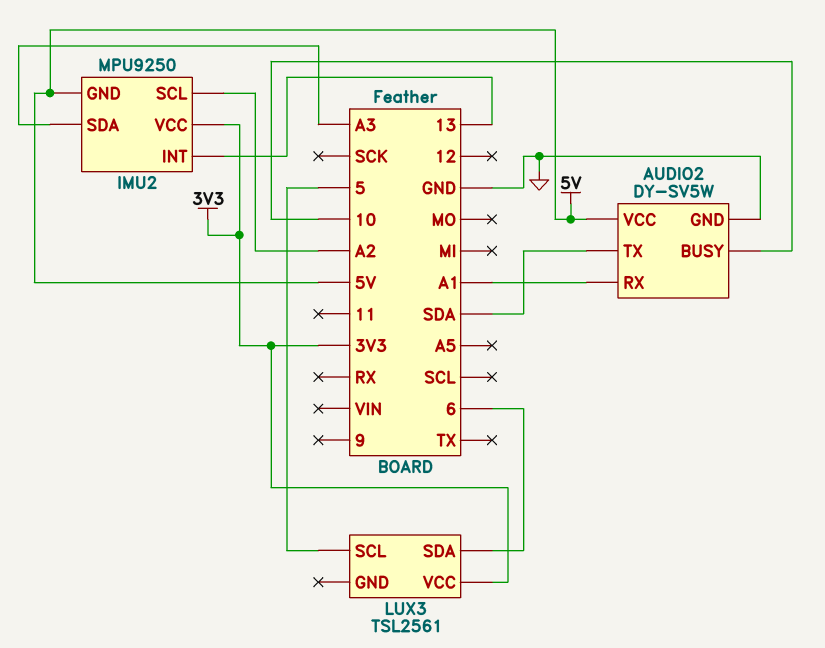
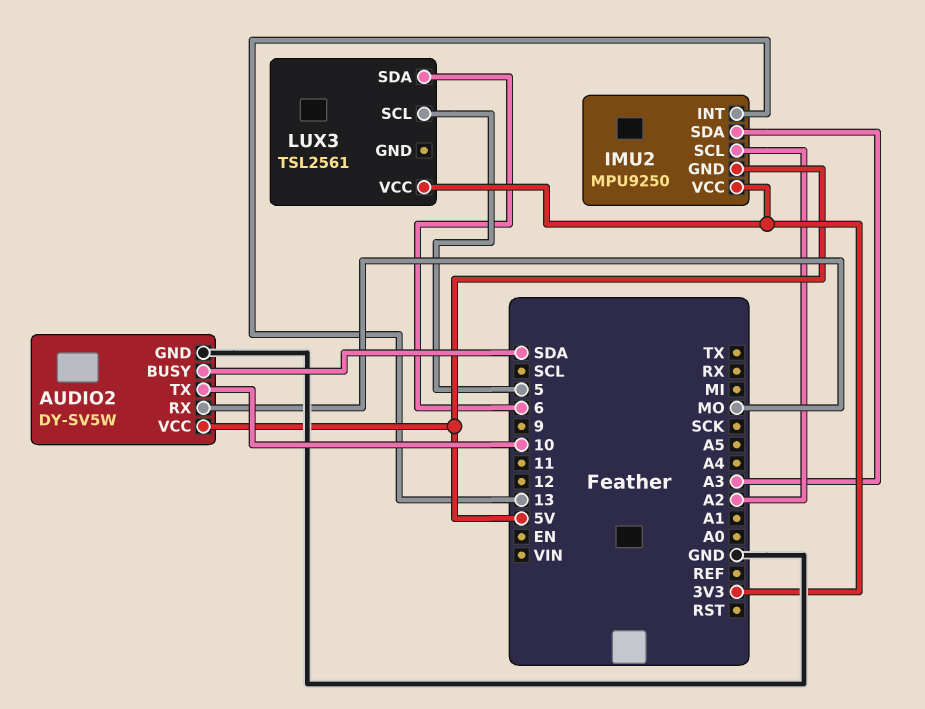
AUDIO2 pin BUSY: 10 -> SDA
AUDIO2 pin RX: A1 -> MO
AUDIO2 pin TX: SDA -> 10

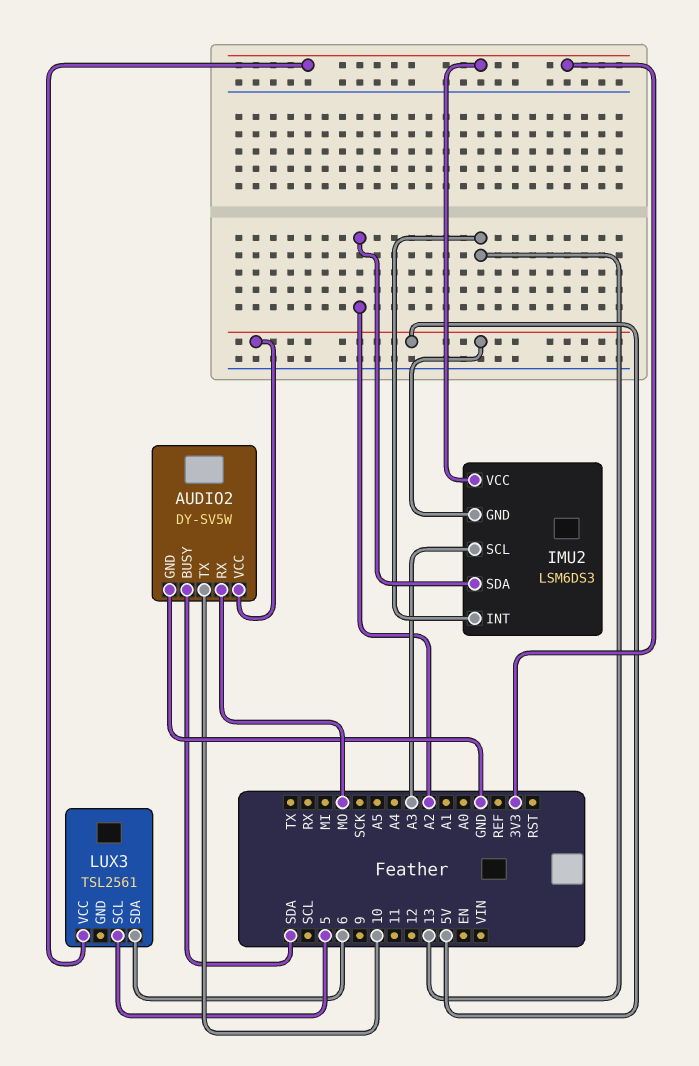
IMU2: MPU9250 -> LSM6DS3
IMU2 pin SCL: A2 -> A3
IMU2 pin SDA: A3 -> A2

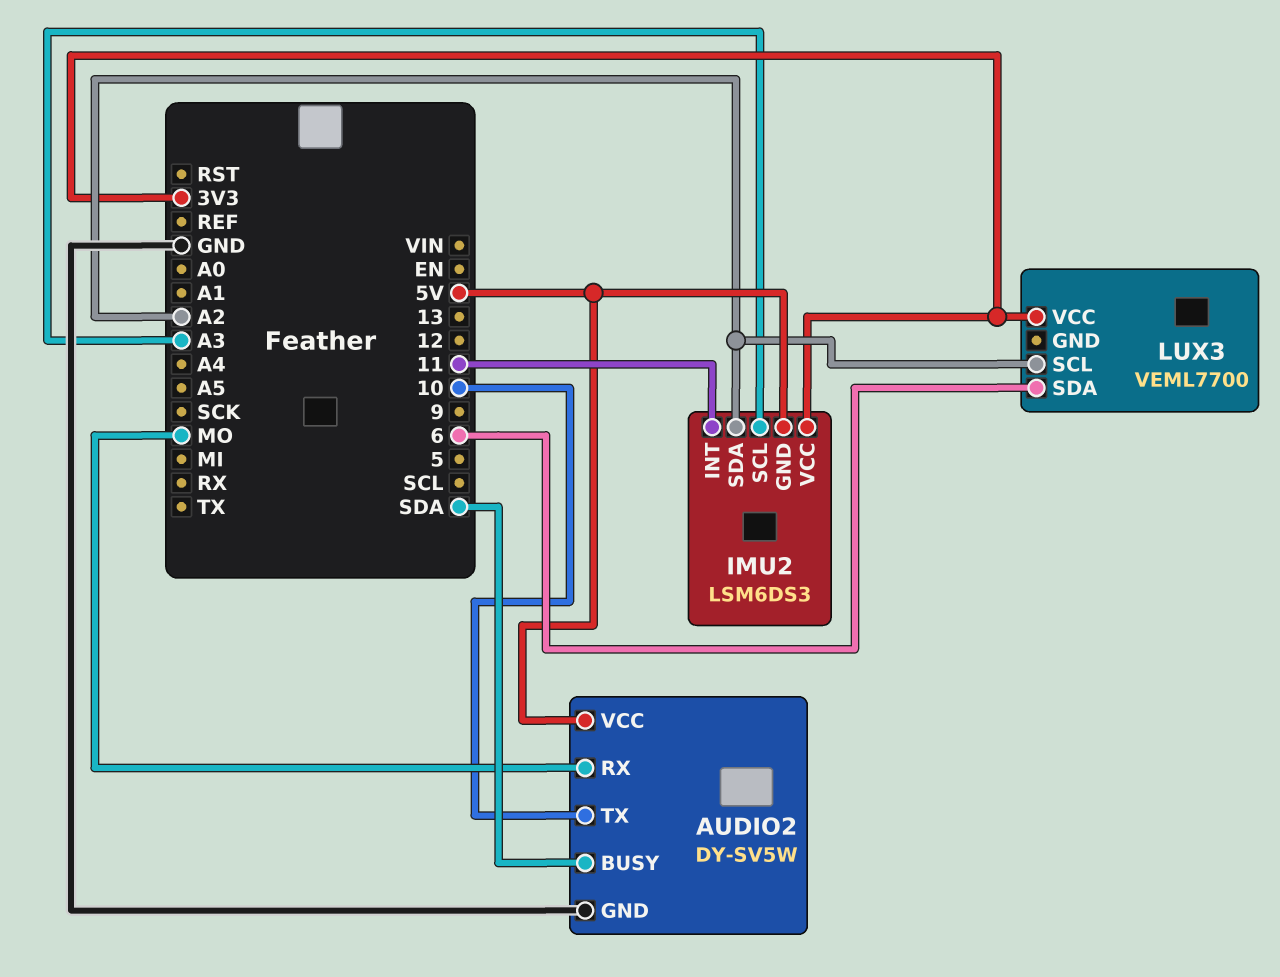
IMU2 pin INT: 13 -> 11
LUX3: TSL2561 -> VEML7700
LUX3 pin SCL: 5 -> A2

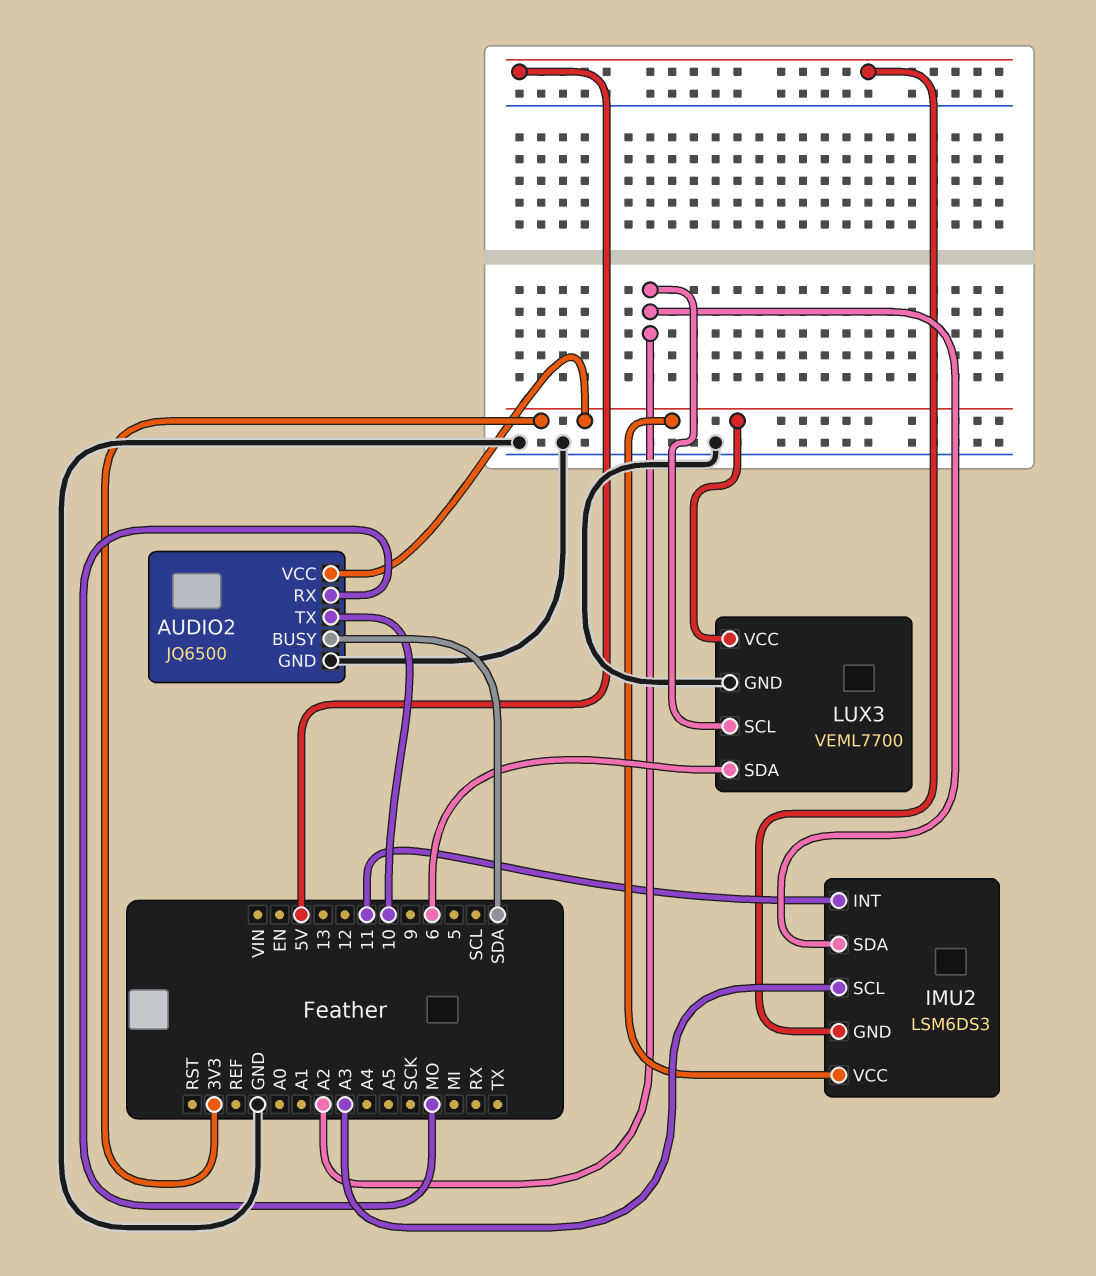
AUDIO2: DY-SV5W -> JQ6500
AUDIO2 pin VCC: 5V -> 3V3
LUX3 pin GND: none -> GND

